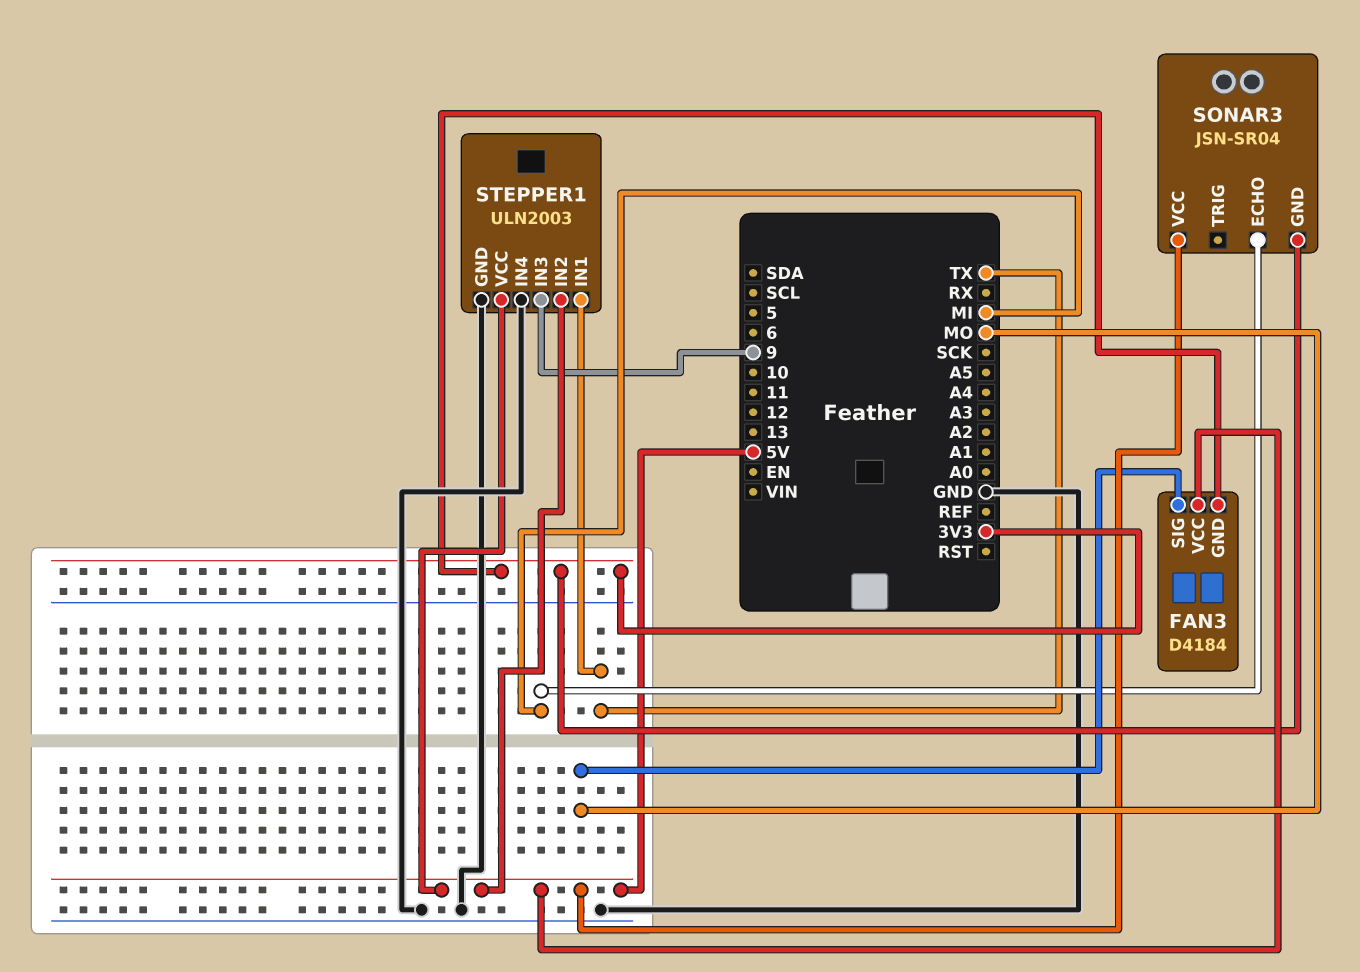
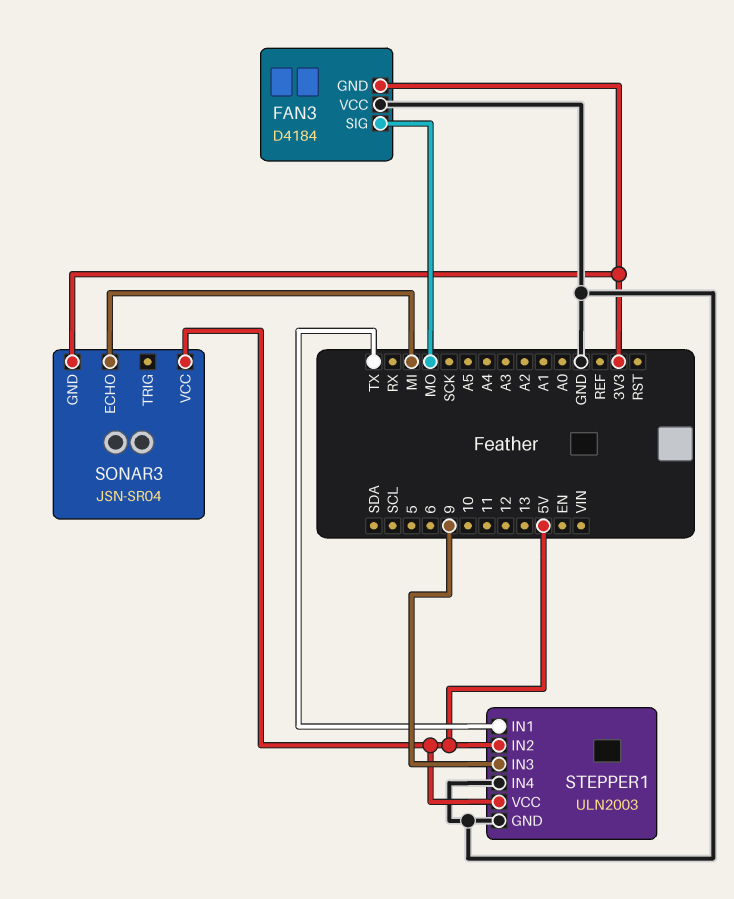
FAN3 pin VCC: 5V -> GND

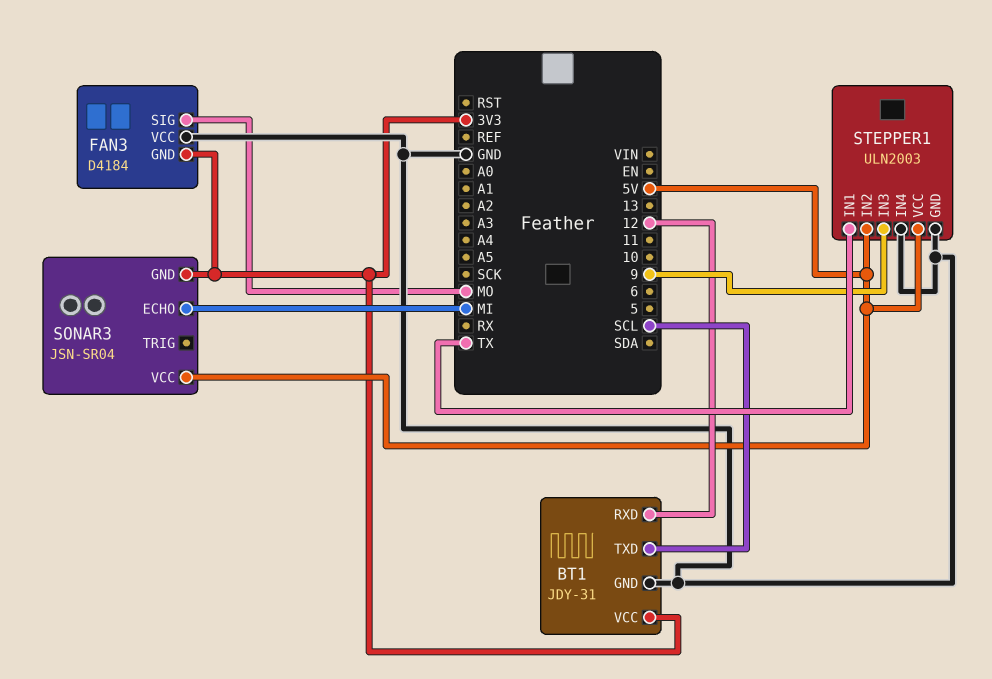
BT1: none -> JDY-31
BT1 pin GND: none -> GND
BT1 pin RXD: none -> 12
BT1 pin TXD: none -> SCL
BT1 pin VCC: none -> 3V3

